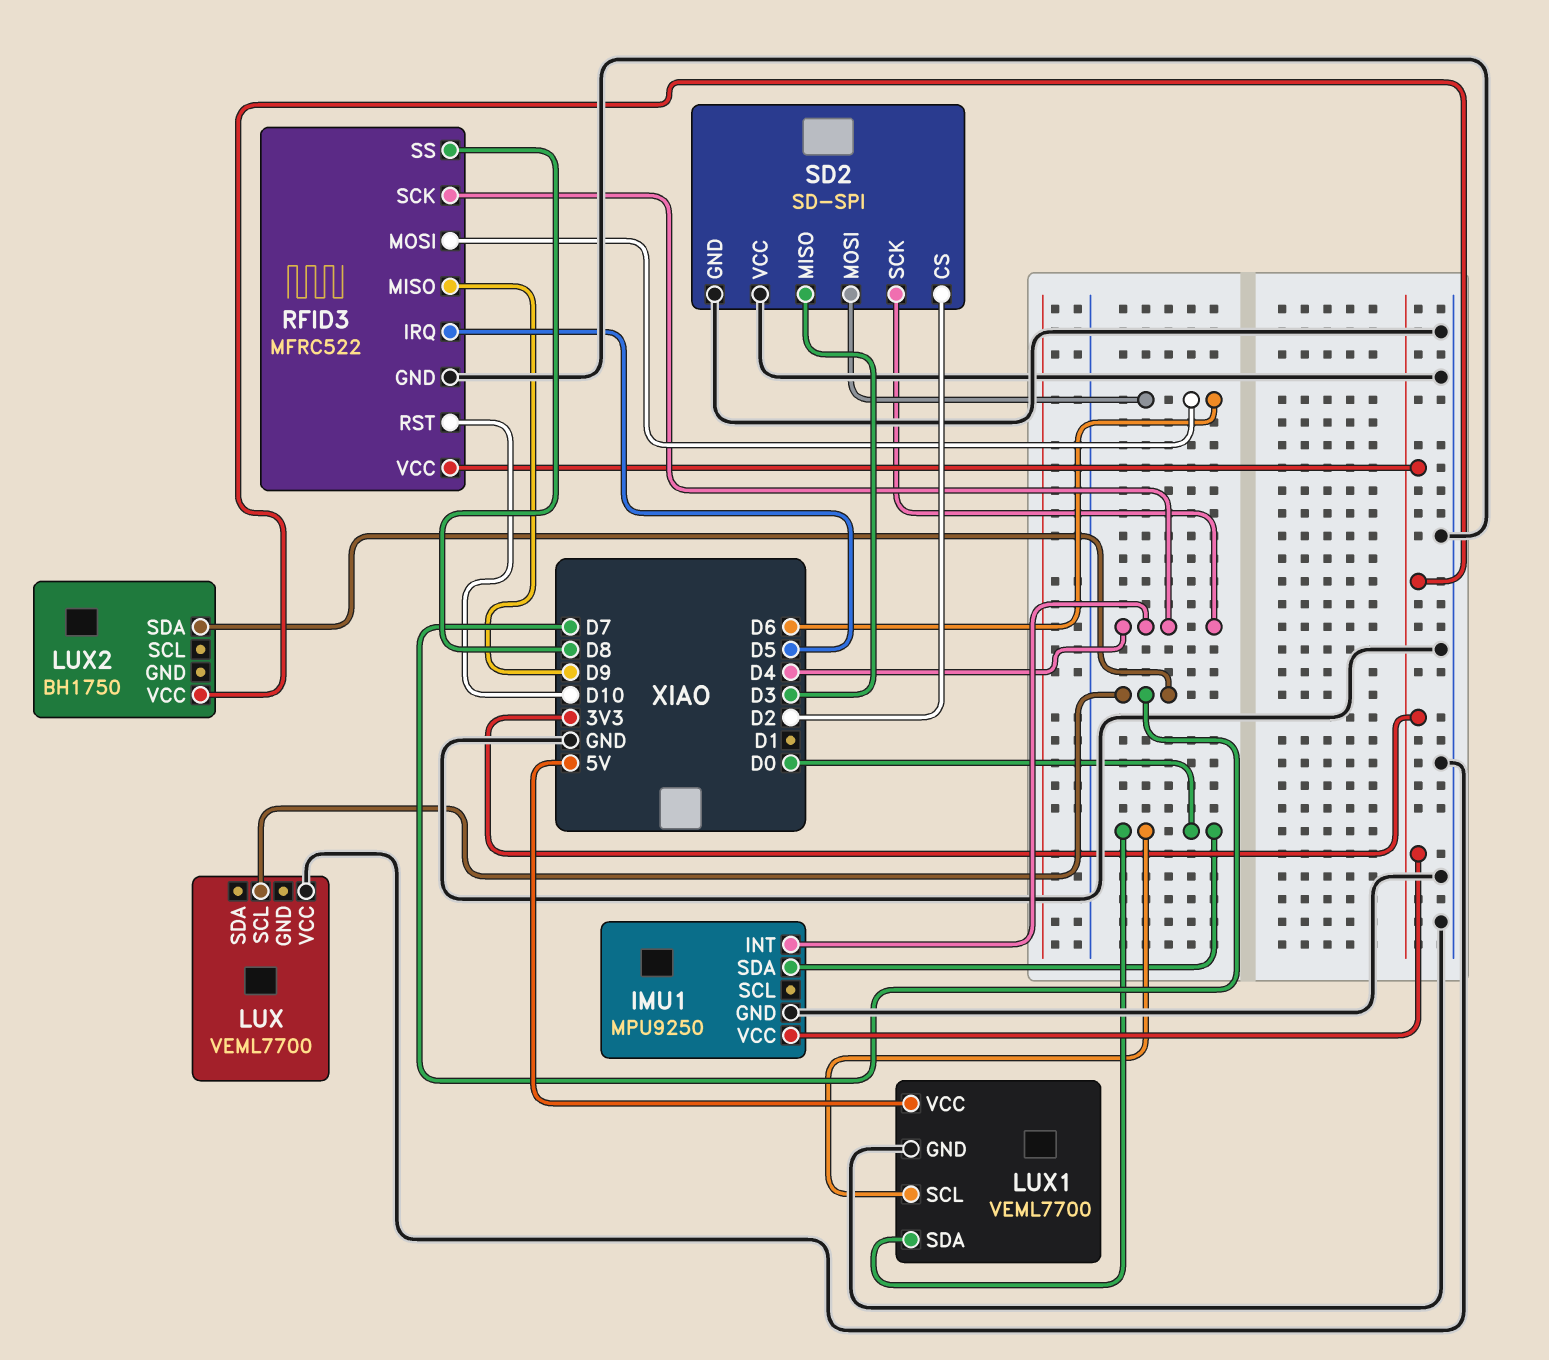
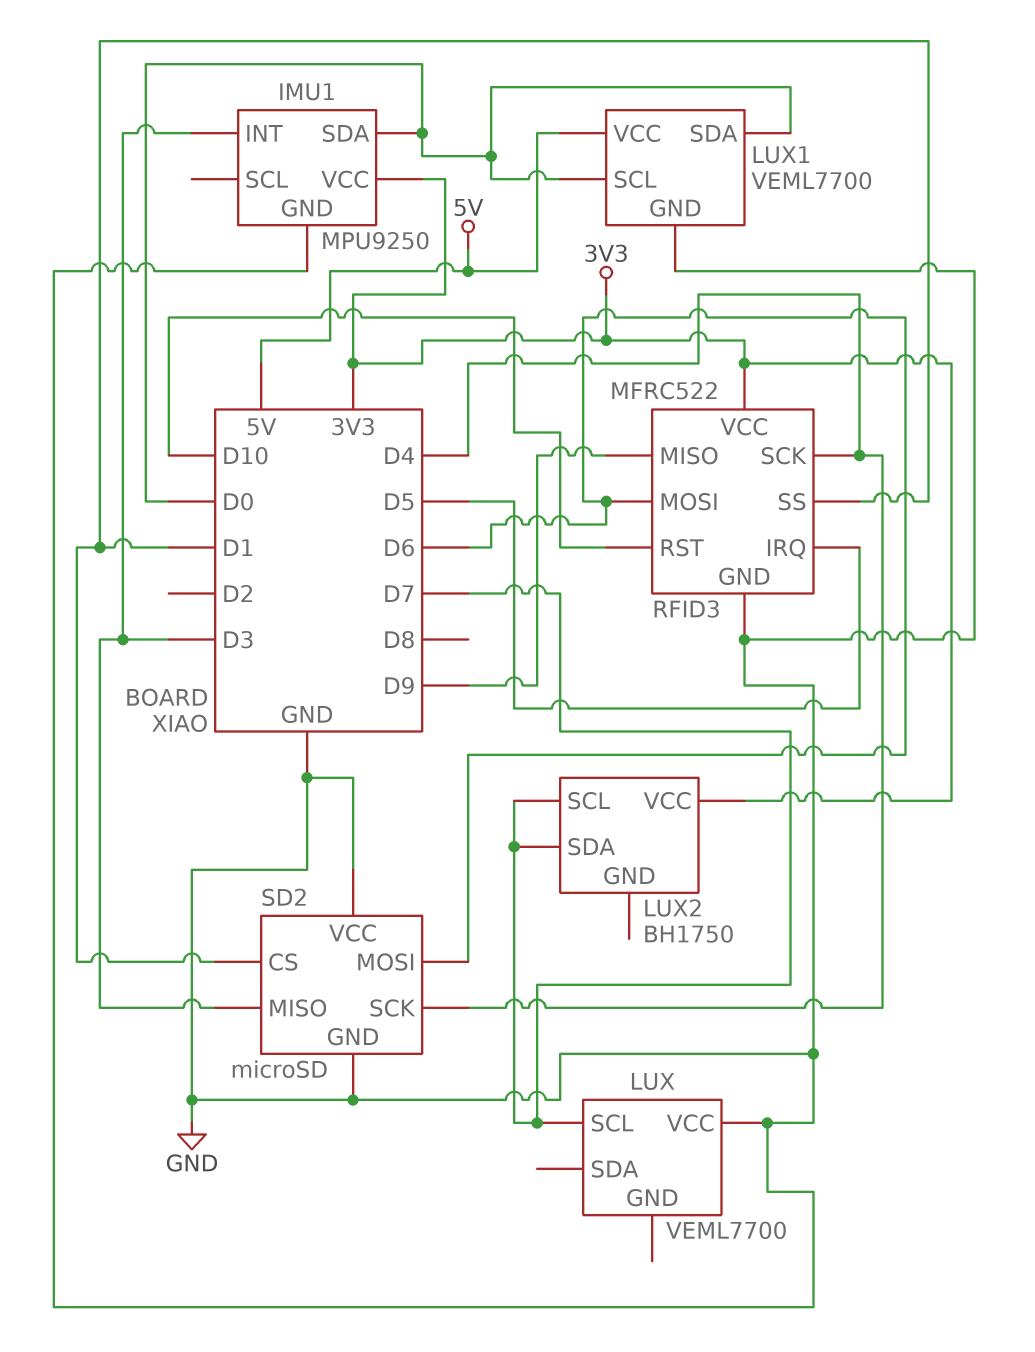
IMU1 pin INT: D4 -> D3
LUX2 pin SCL: none -> D7
RFID3 pin SS: D8 -> D1
SD2: SD-SPI -> microSD
SD2 pin CS: D2 -> D1

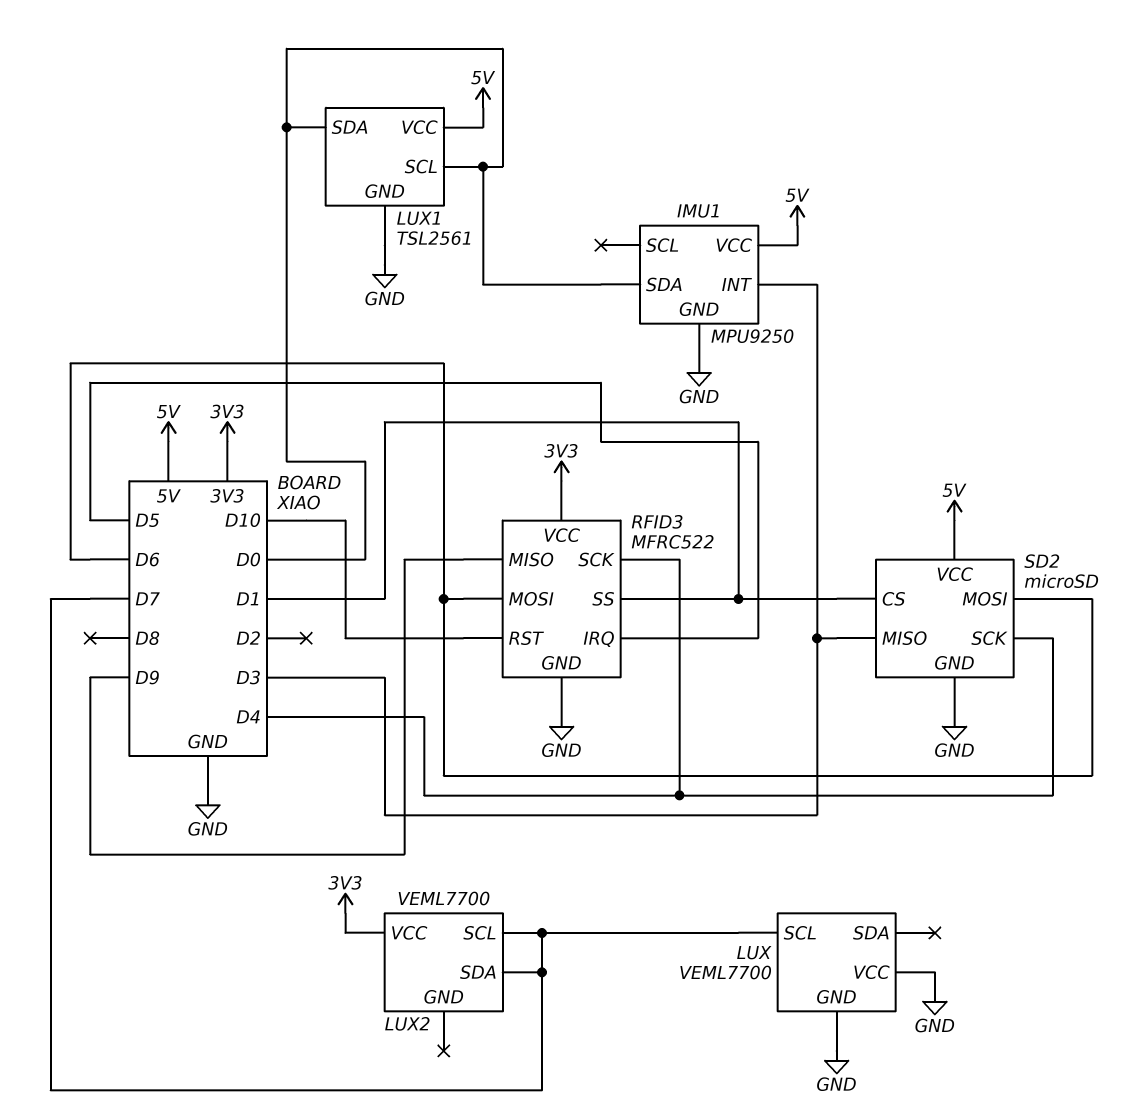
IMU1 pin VCC: 3V3 -> 5V
LUX pin GND: none -> GND
LUX1: VEML7700 -> TSL2561
LUX2: BH1750 -> VEML7700
SD2 pin VCC: GND -> 5V

